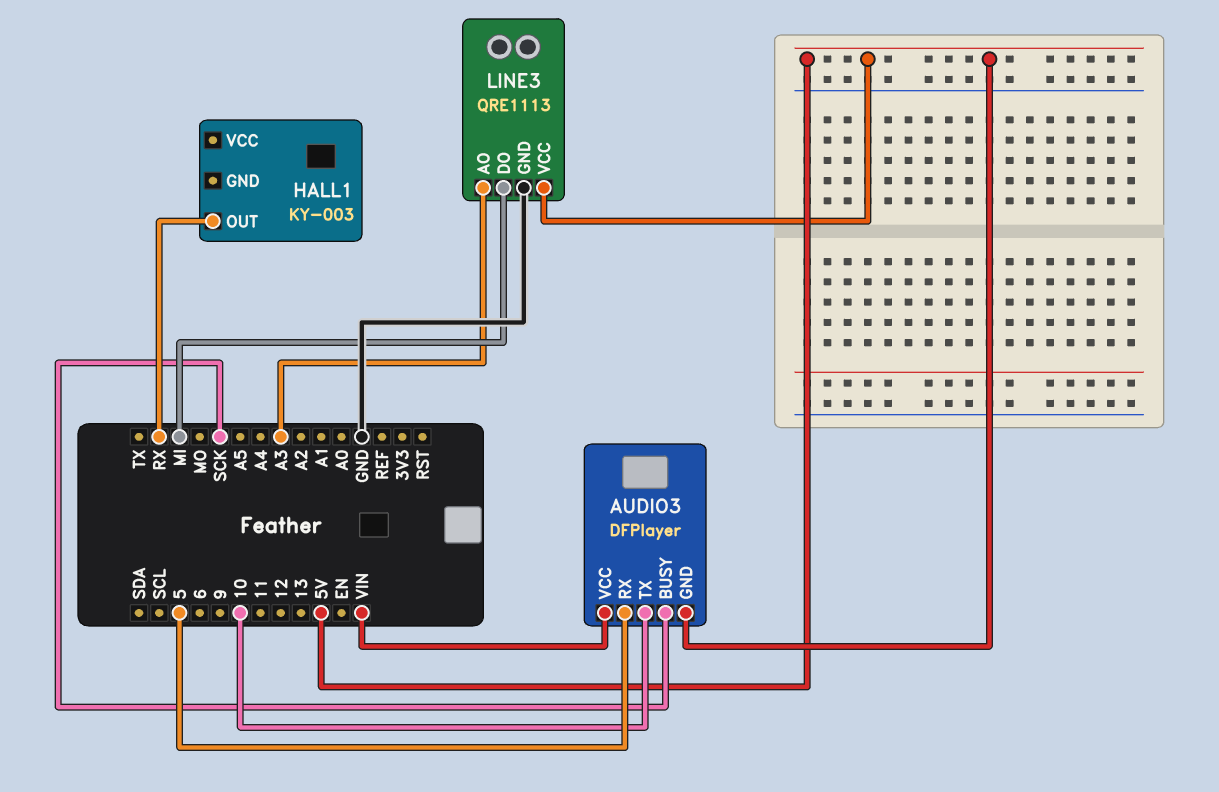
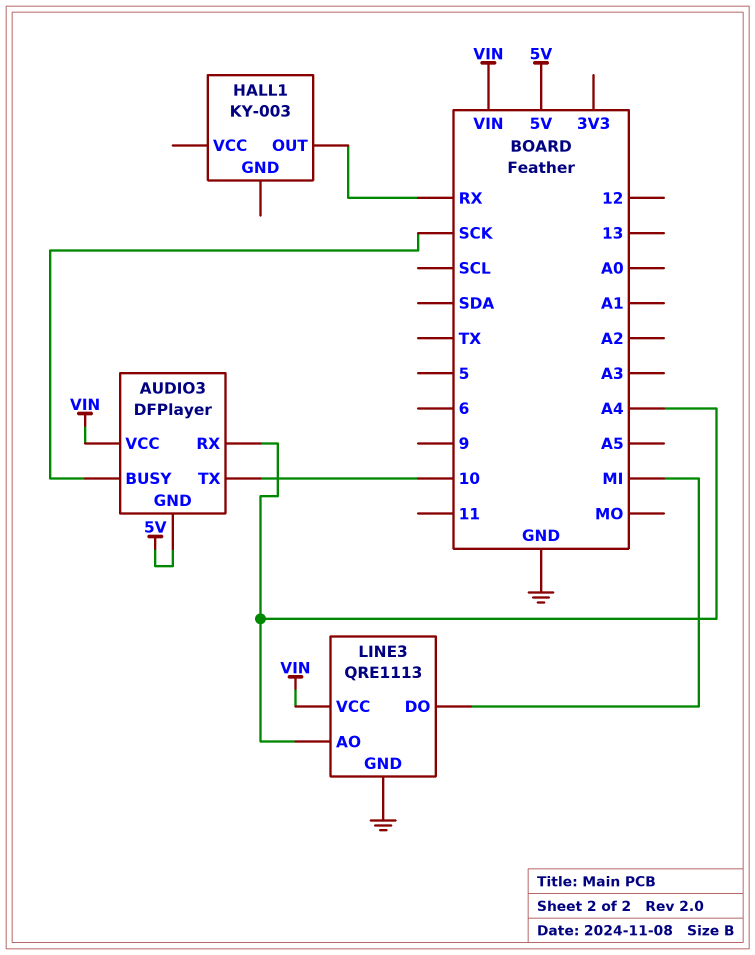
AUDIO3 pin RX: 5 -> A4
LINE3 pin AO: A3 -> A4
LINE3 pin VCC: 5V -> VIN

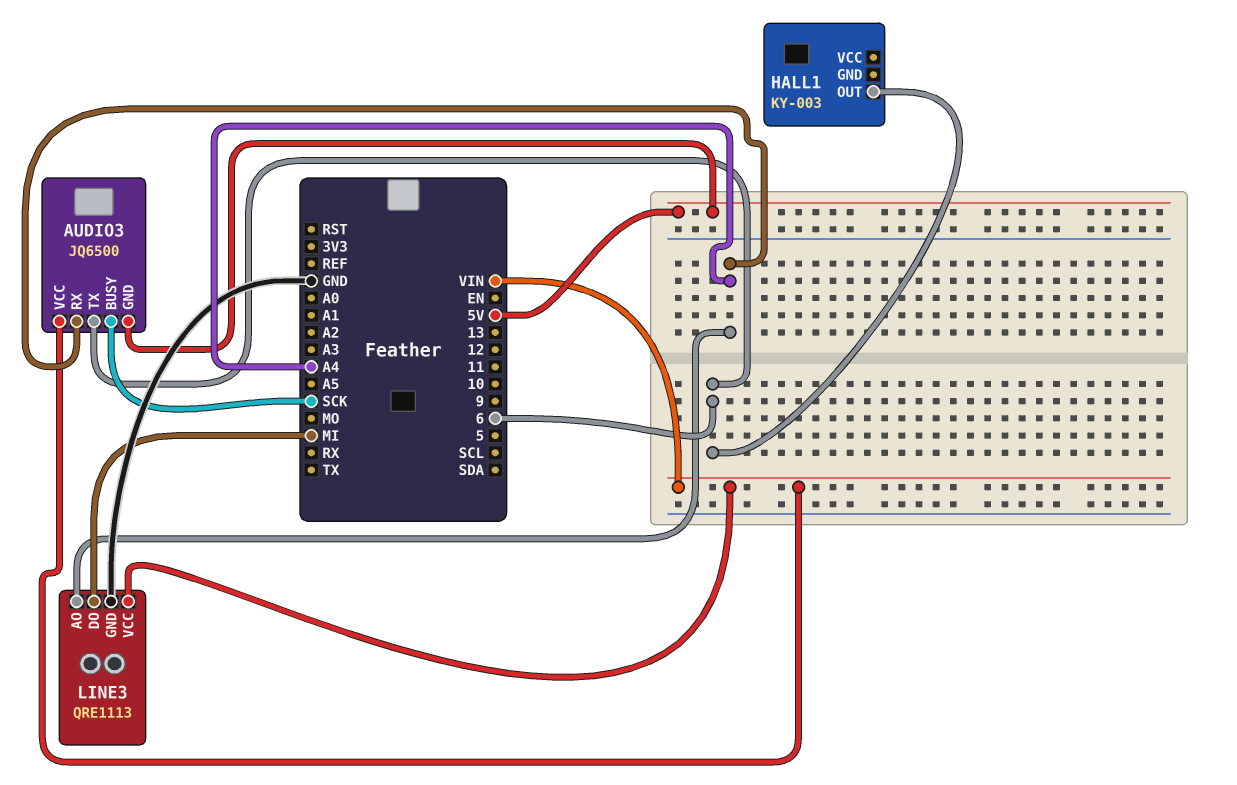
AUDIO3: DFPlayer -> JQ6500
AUDIO3 pin TX: 10 -> 6
HALL1 pin OUT: RX -> 6

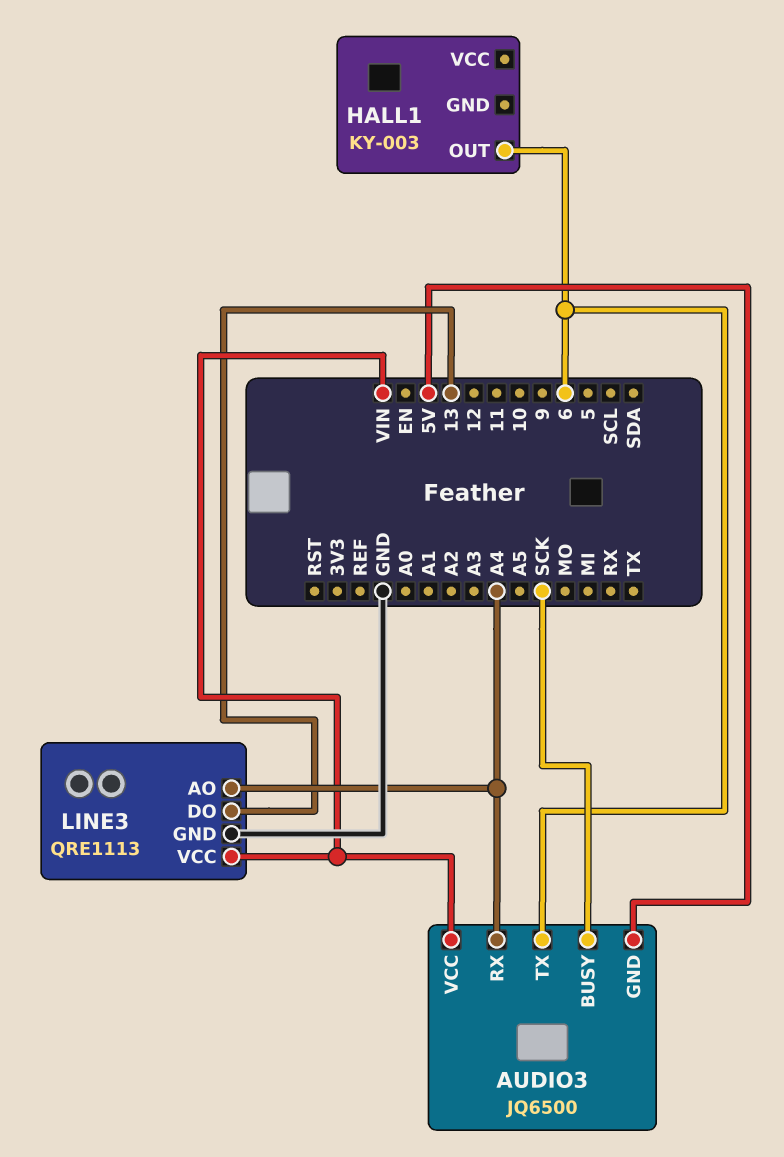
LINE3 pin DO: MI -> 13

